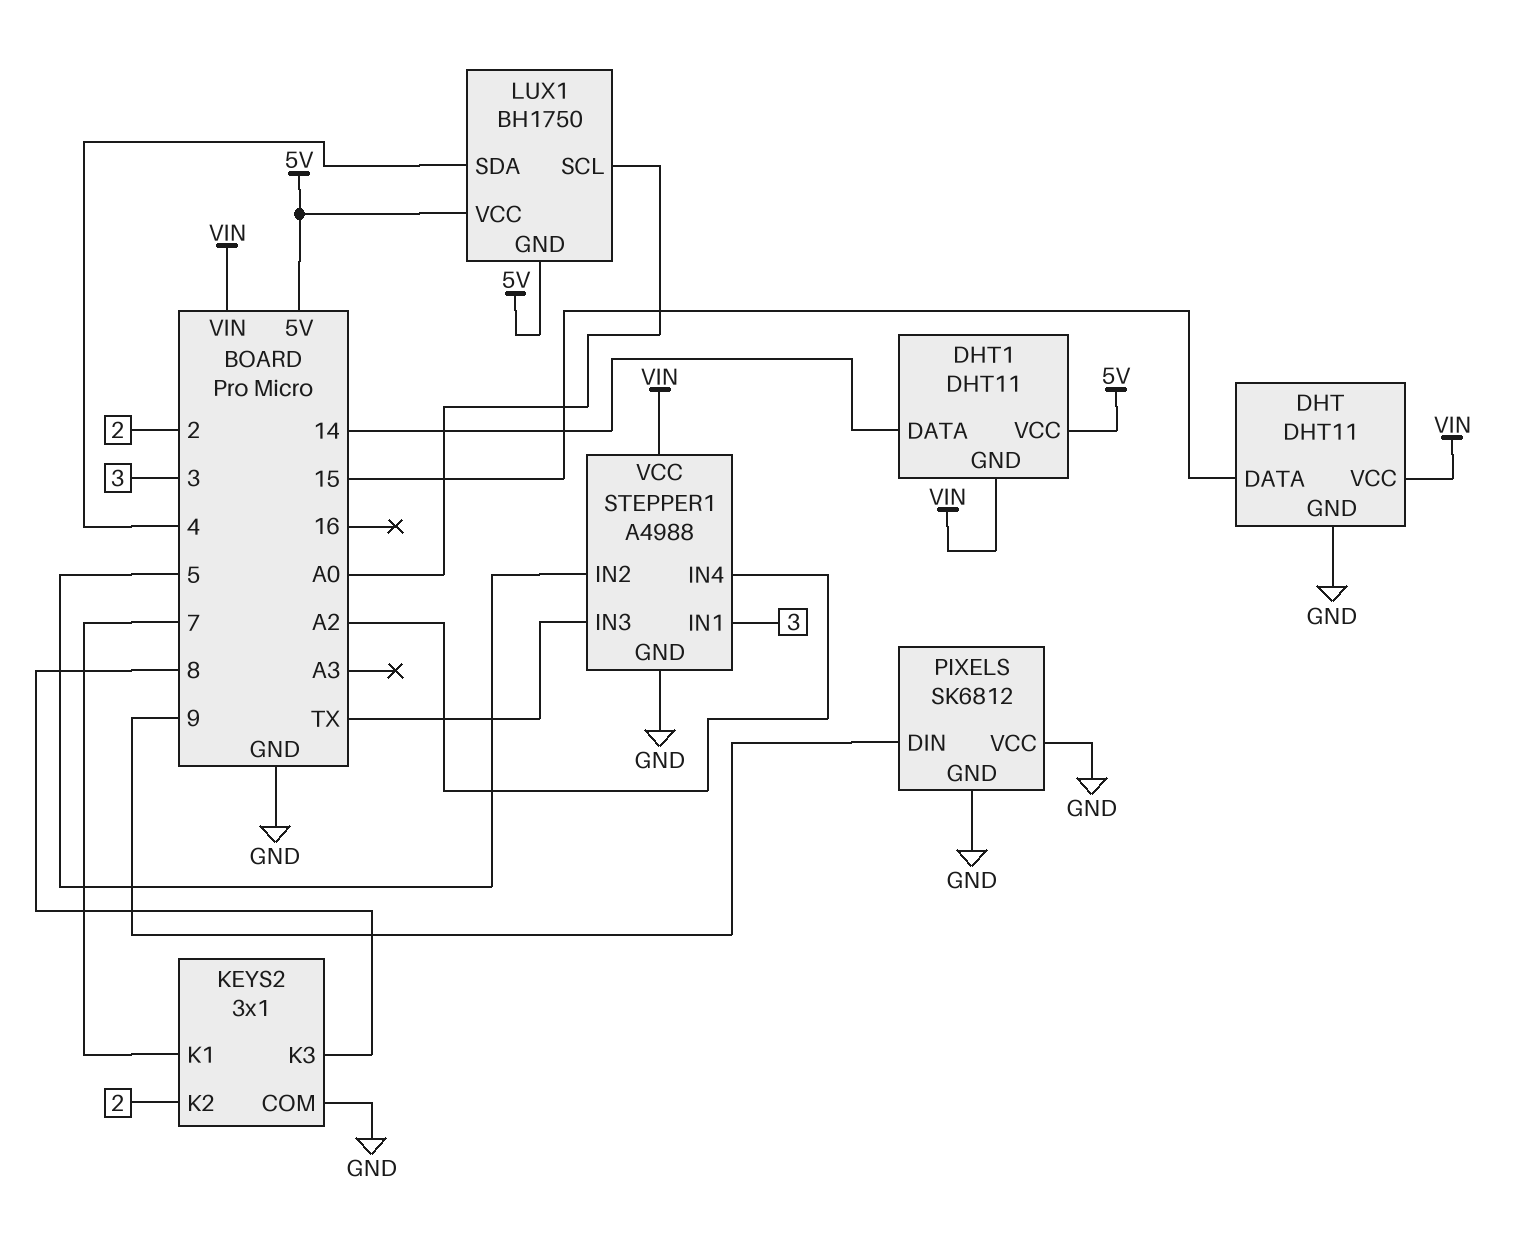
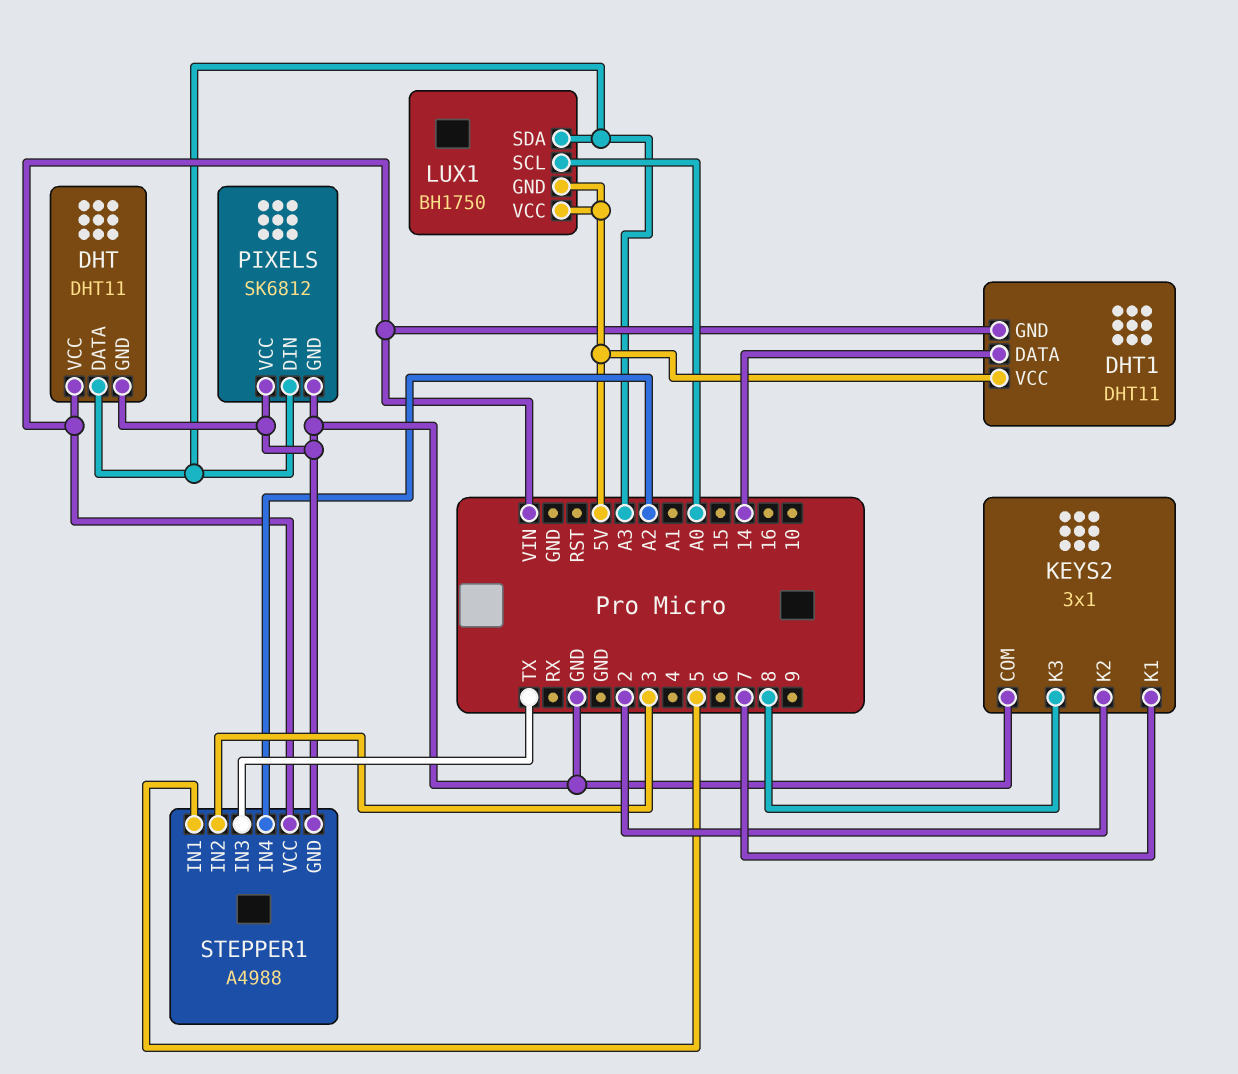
DHT pin DATA: 15 -> A3
LUX1 pin SDA: 4 -> A3
PIXELS pin DIN: 9 -> A3
STEPPER1 pin IN1: 3 -> 5
STEPPER1 pin IN2: 5 -> 3

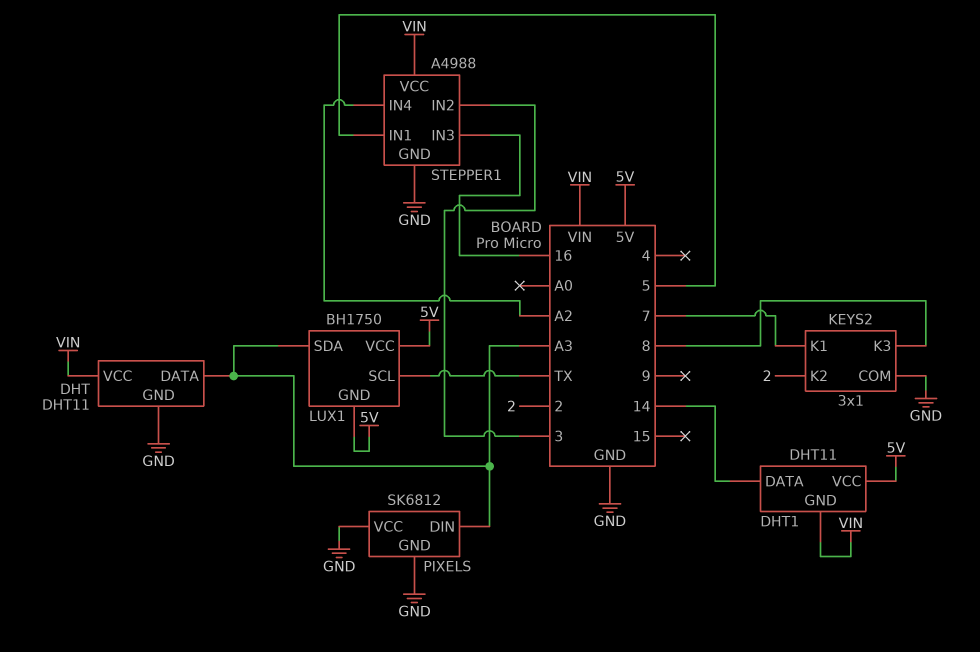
LUX1 pin SCL: A0 -> TX
STEPPER1 pin IN3: TX -> 16

